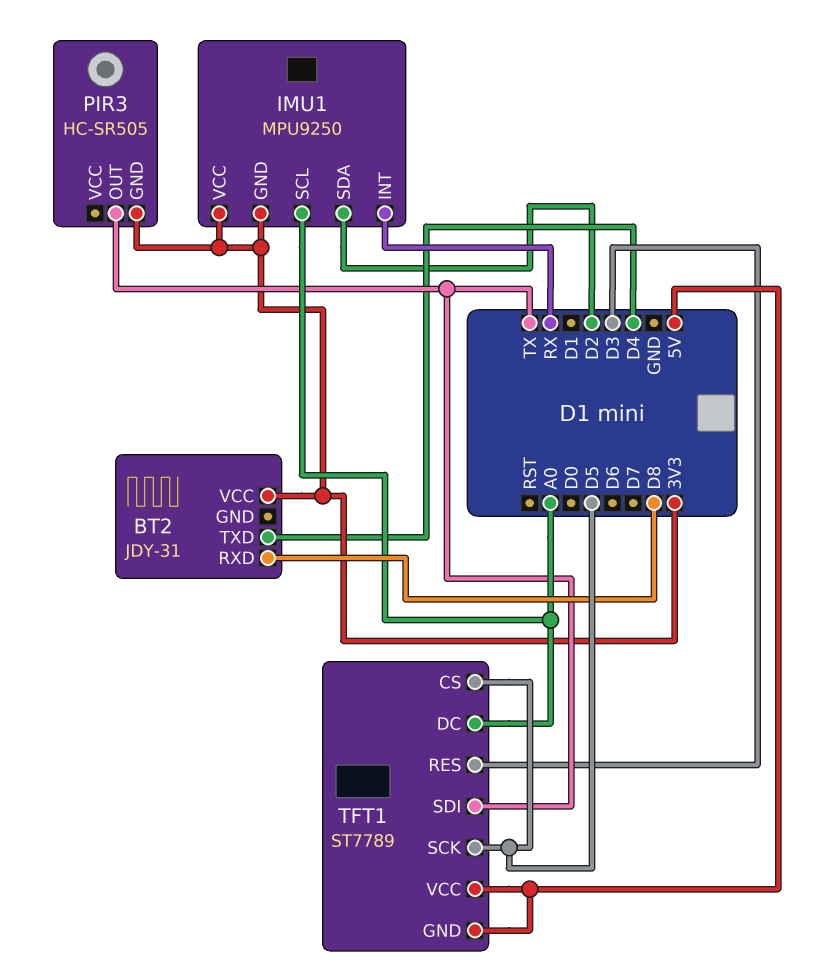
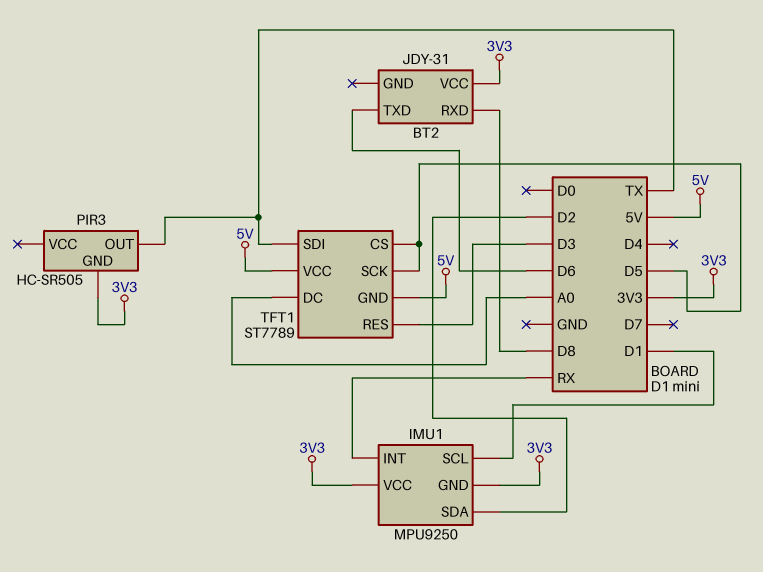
BT2 pin TXD: D4 -> D6
IMU1 pin SCL: A0 -> D1

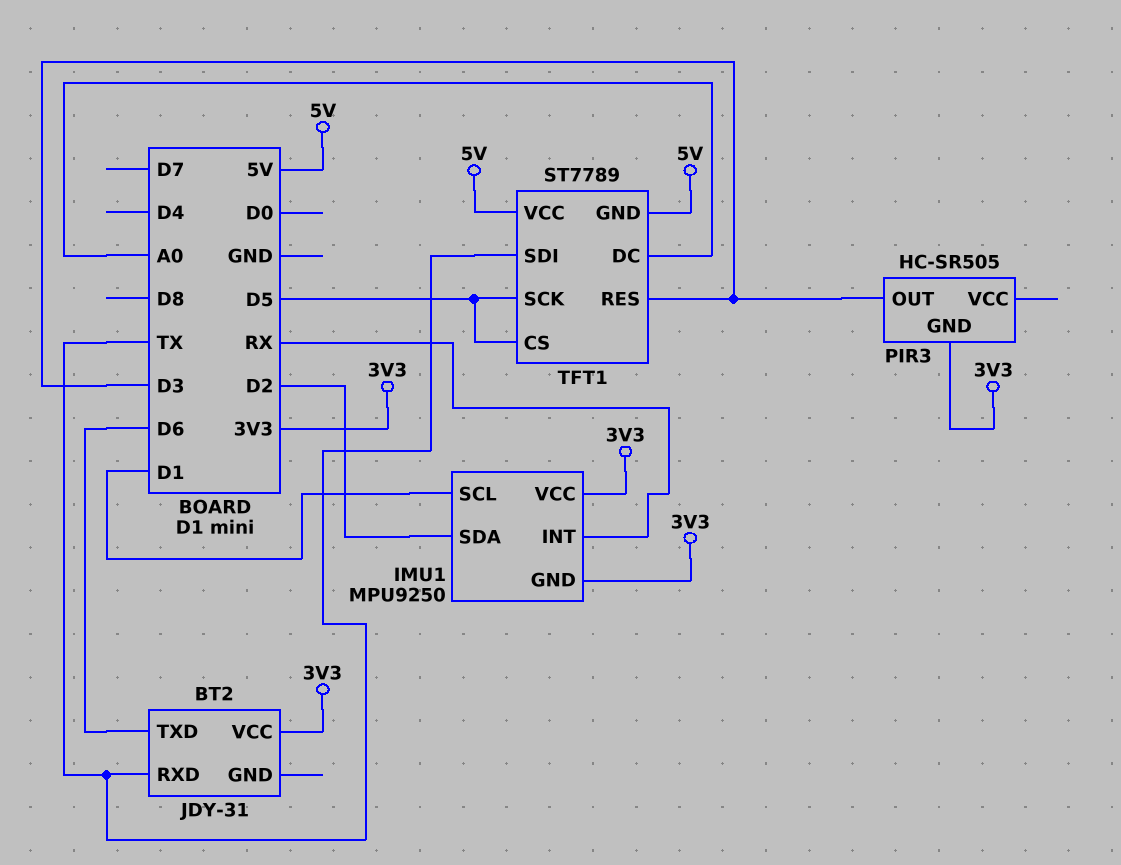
BT2 pin RXD: D8 -> TX
PIR3 pin OUT: TX -> D3

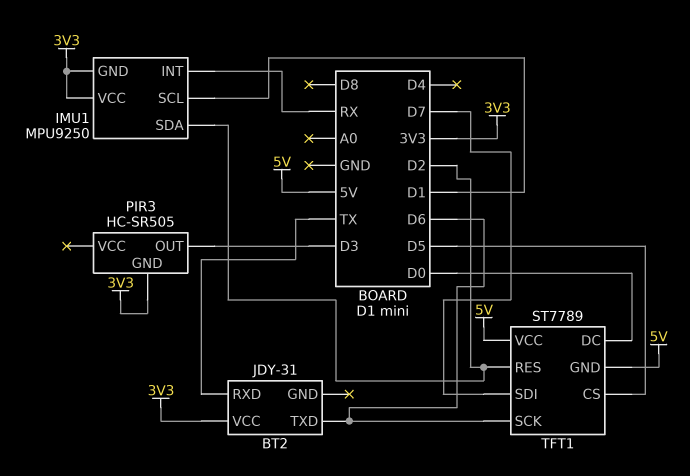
TFT1 pin DC: A0 -> D0
TFT1 pin RES: D3 -> D2
TFT1 pin SCK: D5 -> D6
TFT1 pin SDI: TX -> D7

